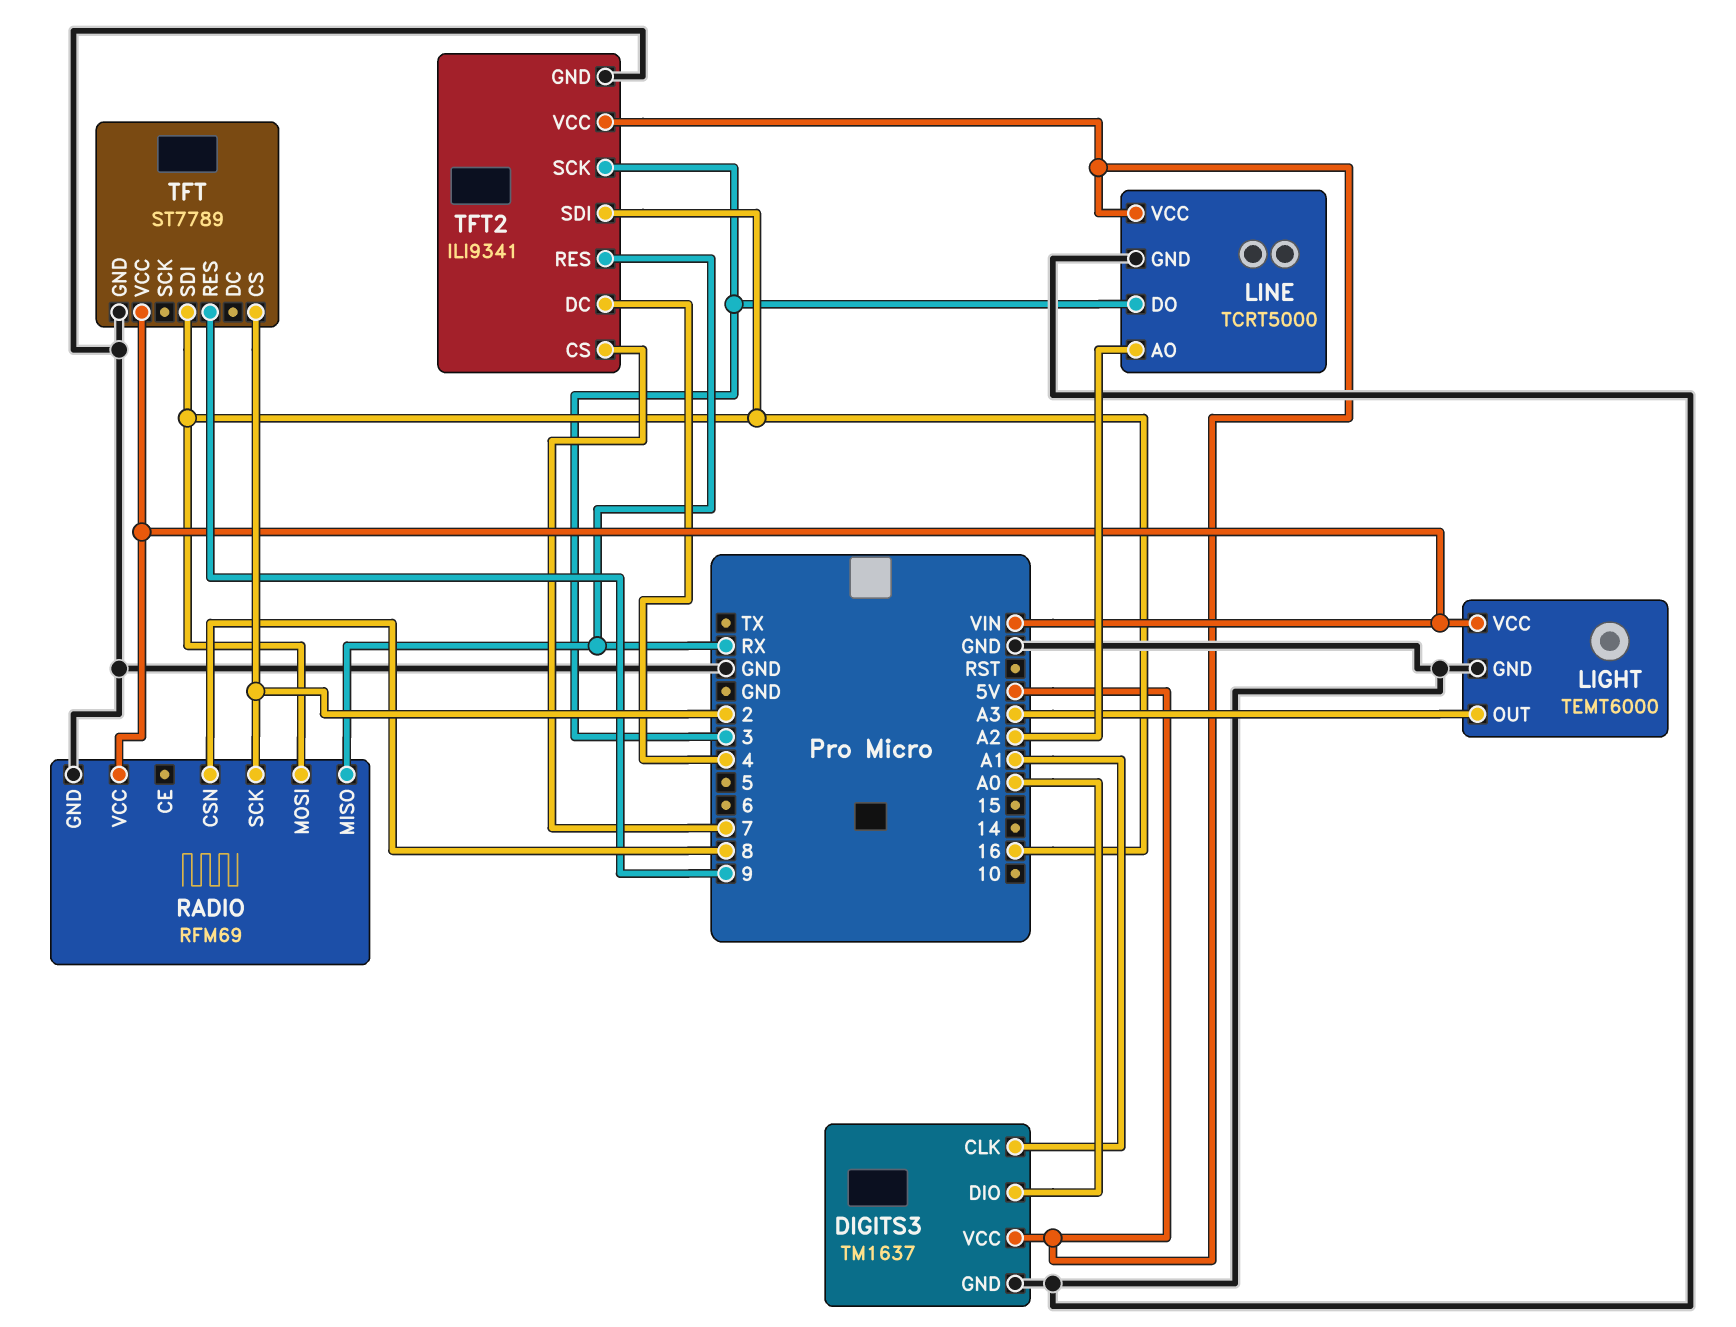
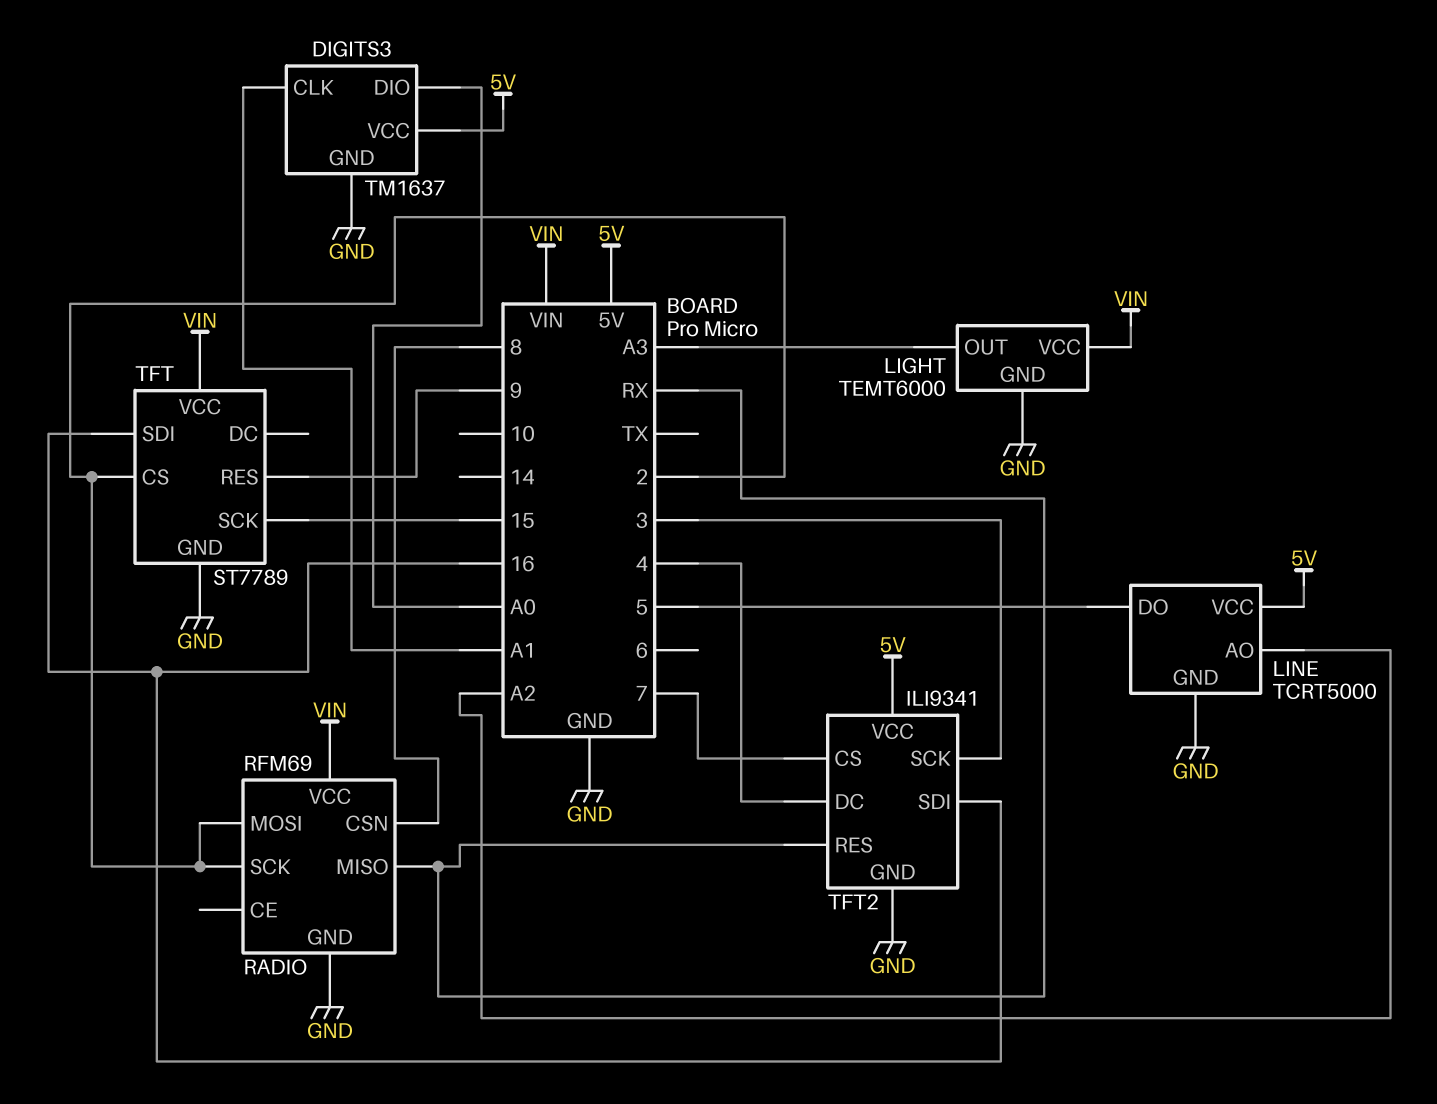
LINE pin DO: 3 -> 5
RADIO pin MOSI: 16 -> 2
TFT pin SCK: none -> 15

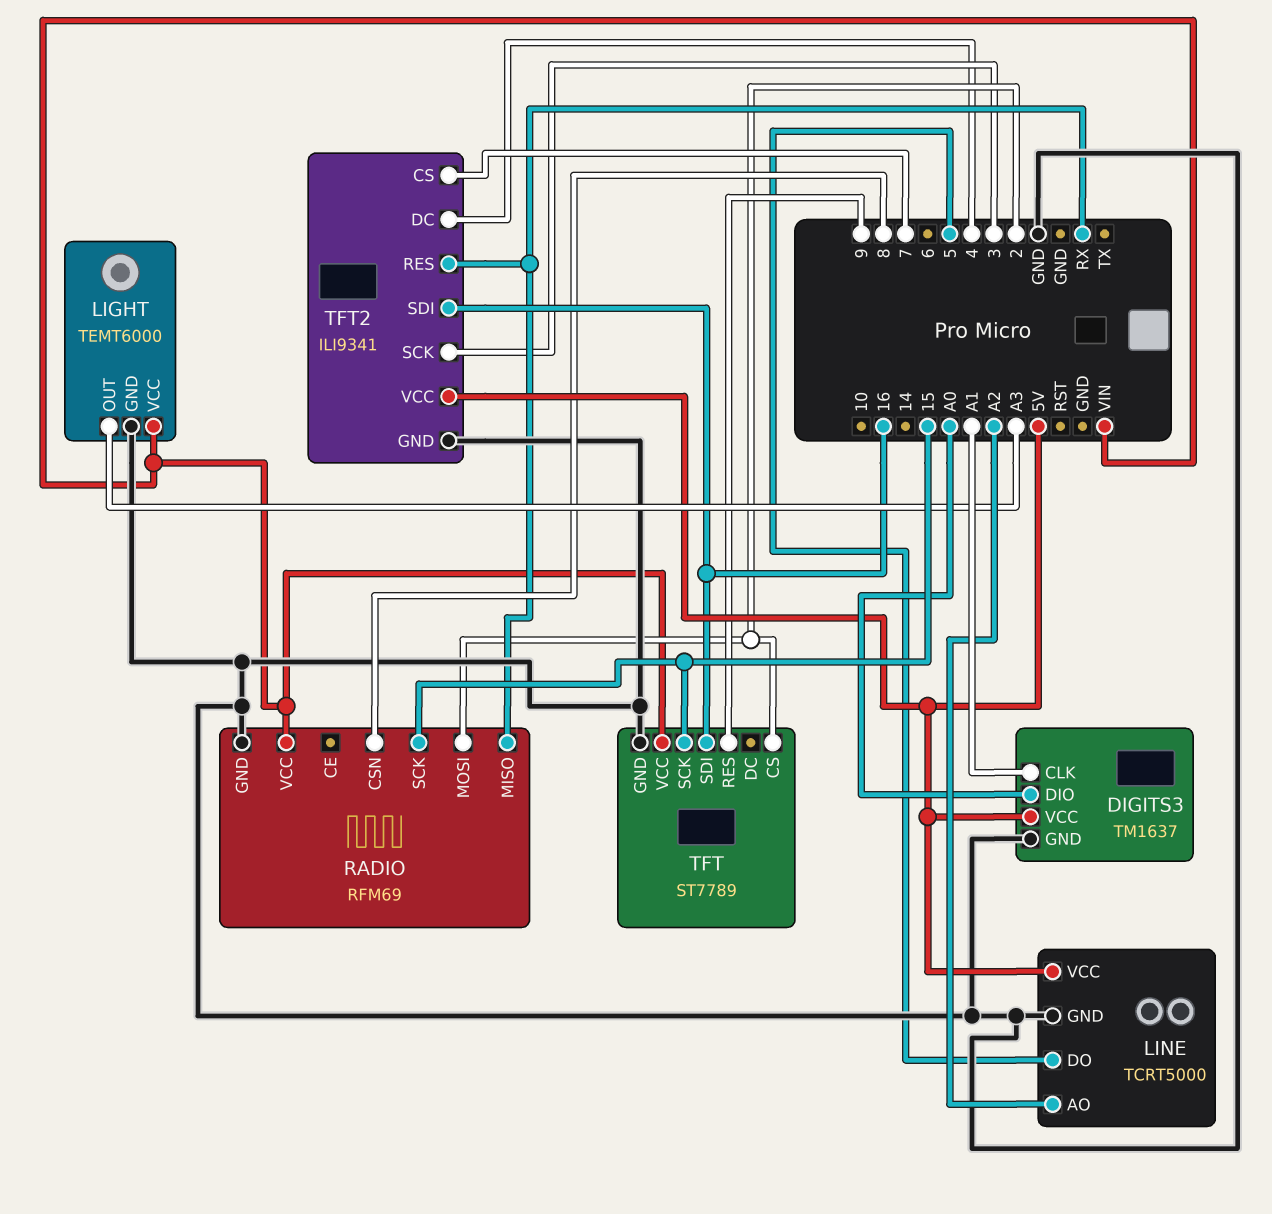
RADIO pin SCK: 2 -> 15

